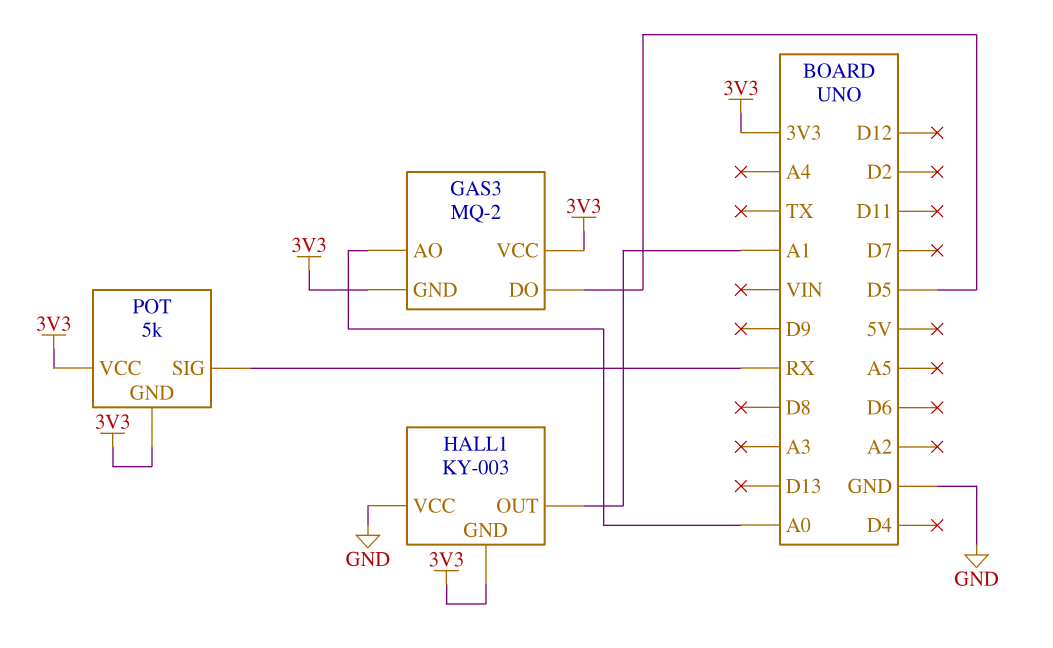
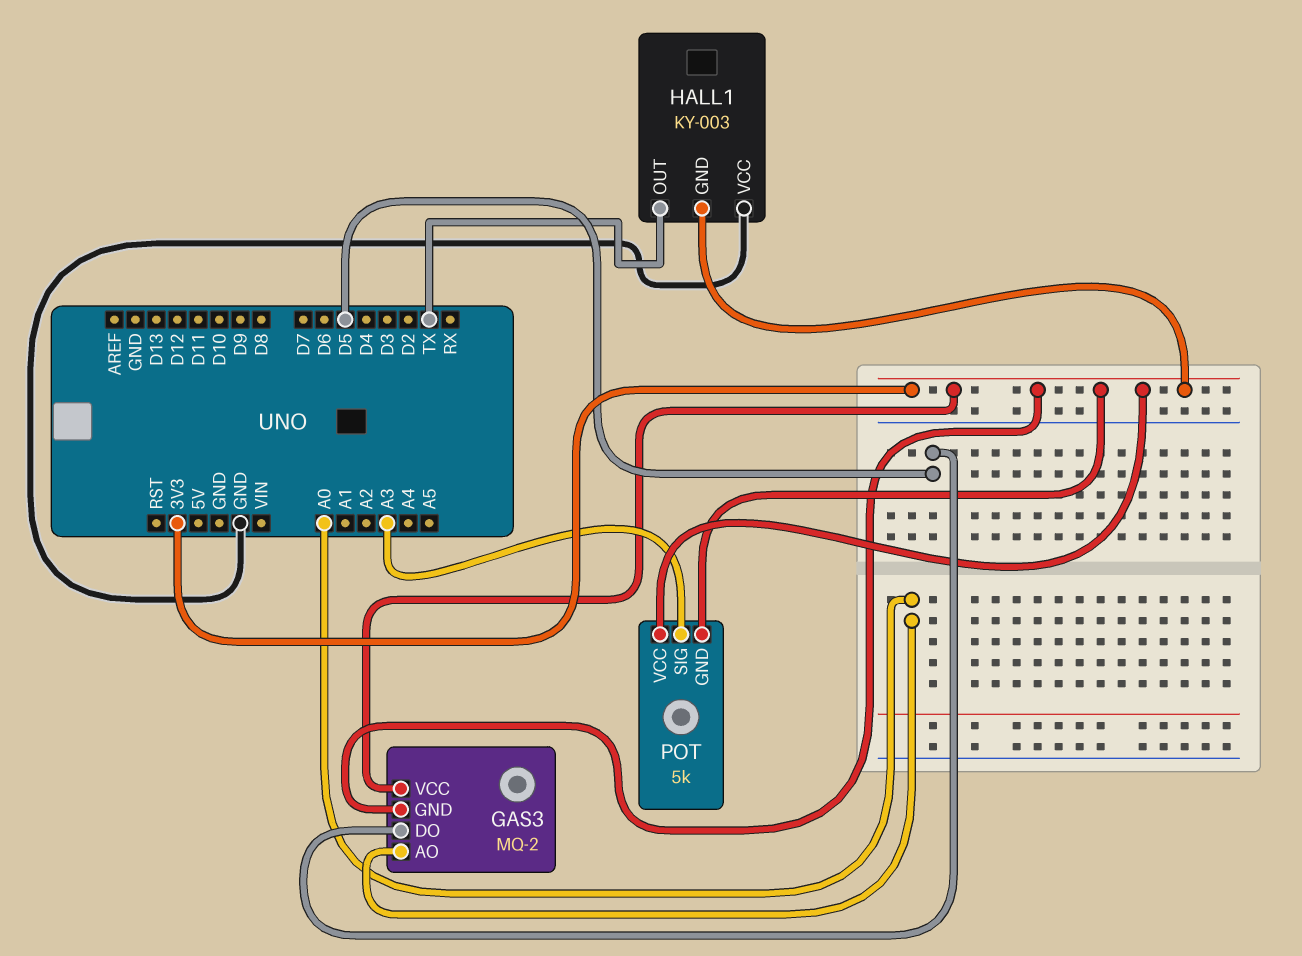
HALL1 pin OUT: A1 -> TX
POT pin SIG: RX -> A3

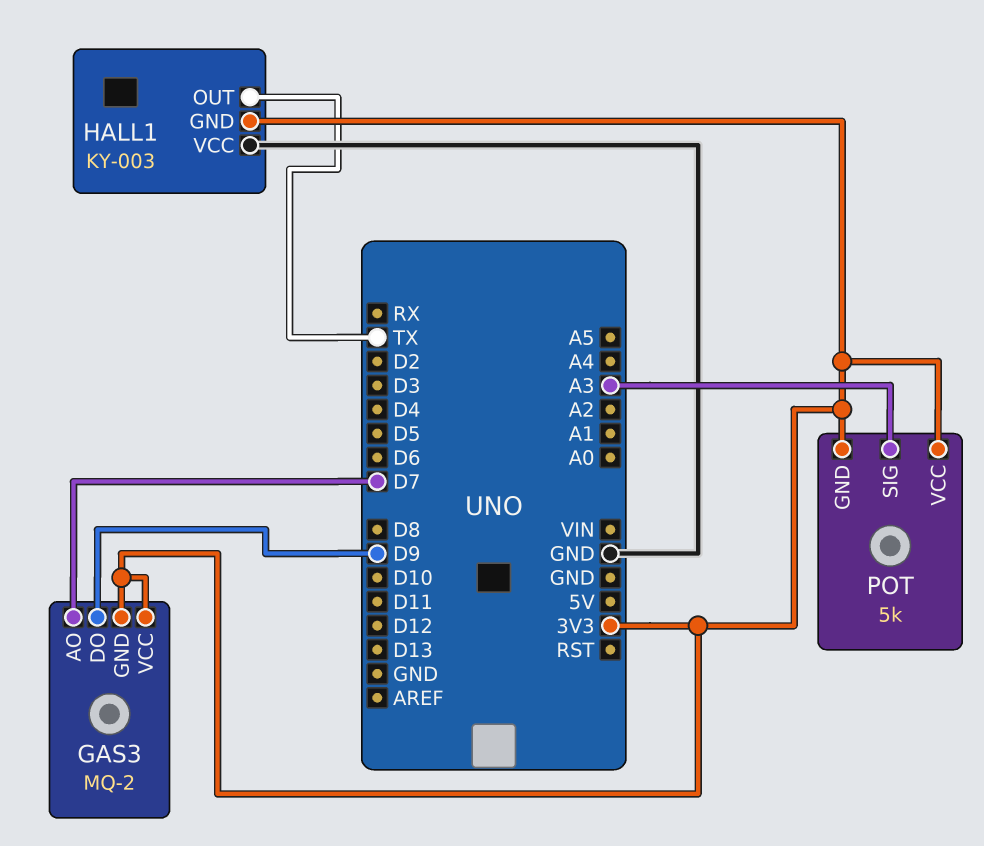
GAS3 pin AO: A0 -> D7
GAS3 pin DO: D5 -> D9

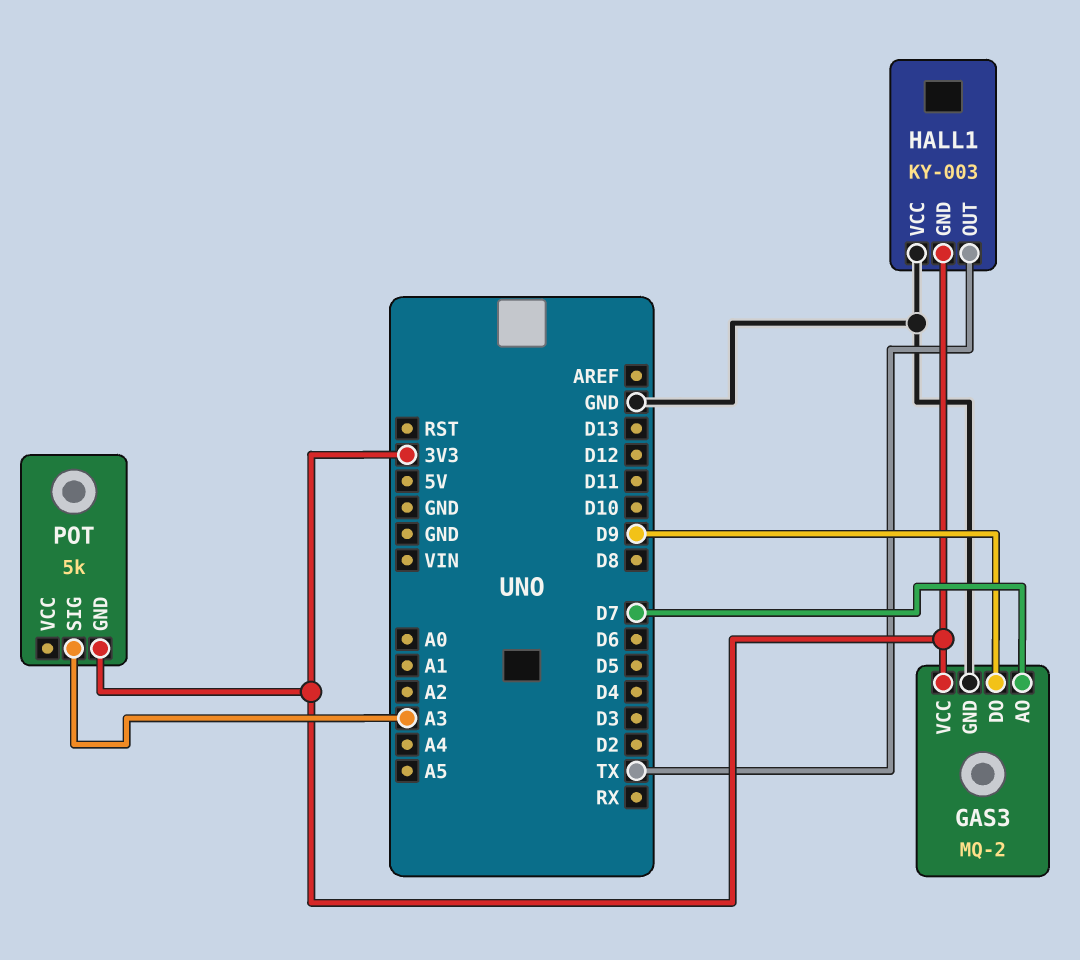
GAS3 pin GND: 3V3 -> GND
POT pin VCC: 3V3 -> none

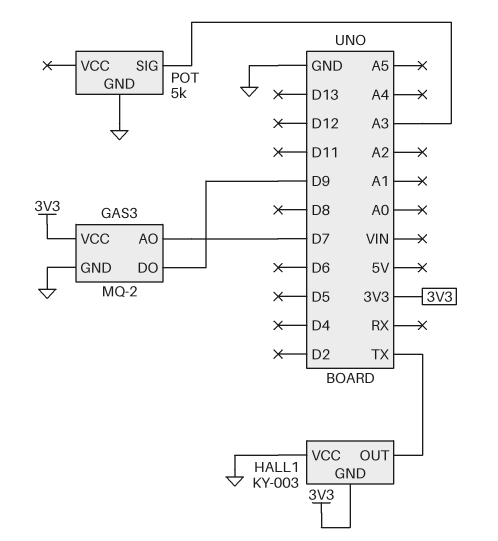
POT pin GND: 3V3 -> GND

